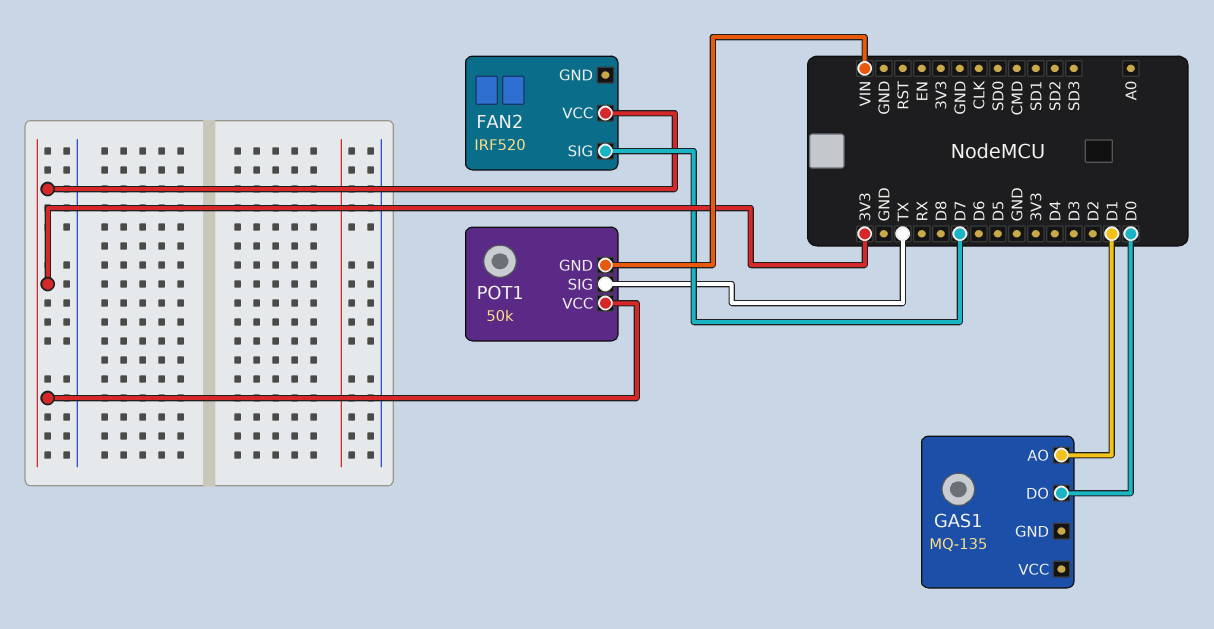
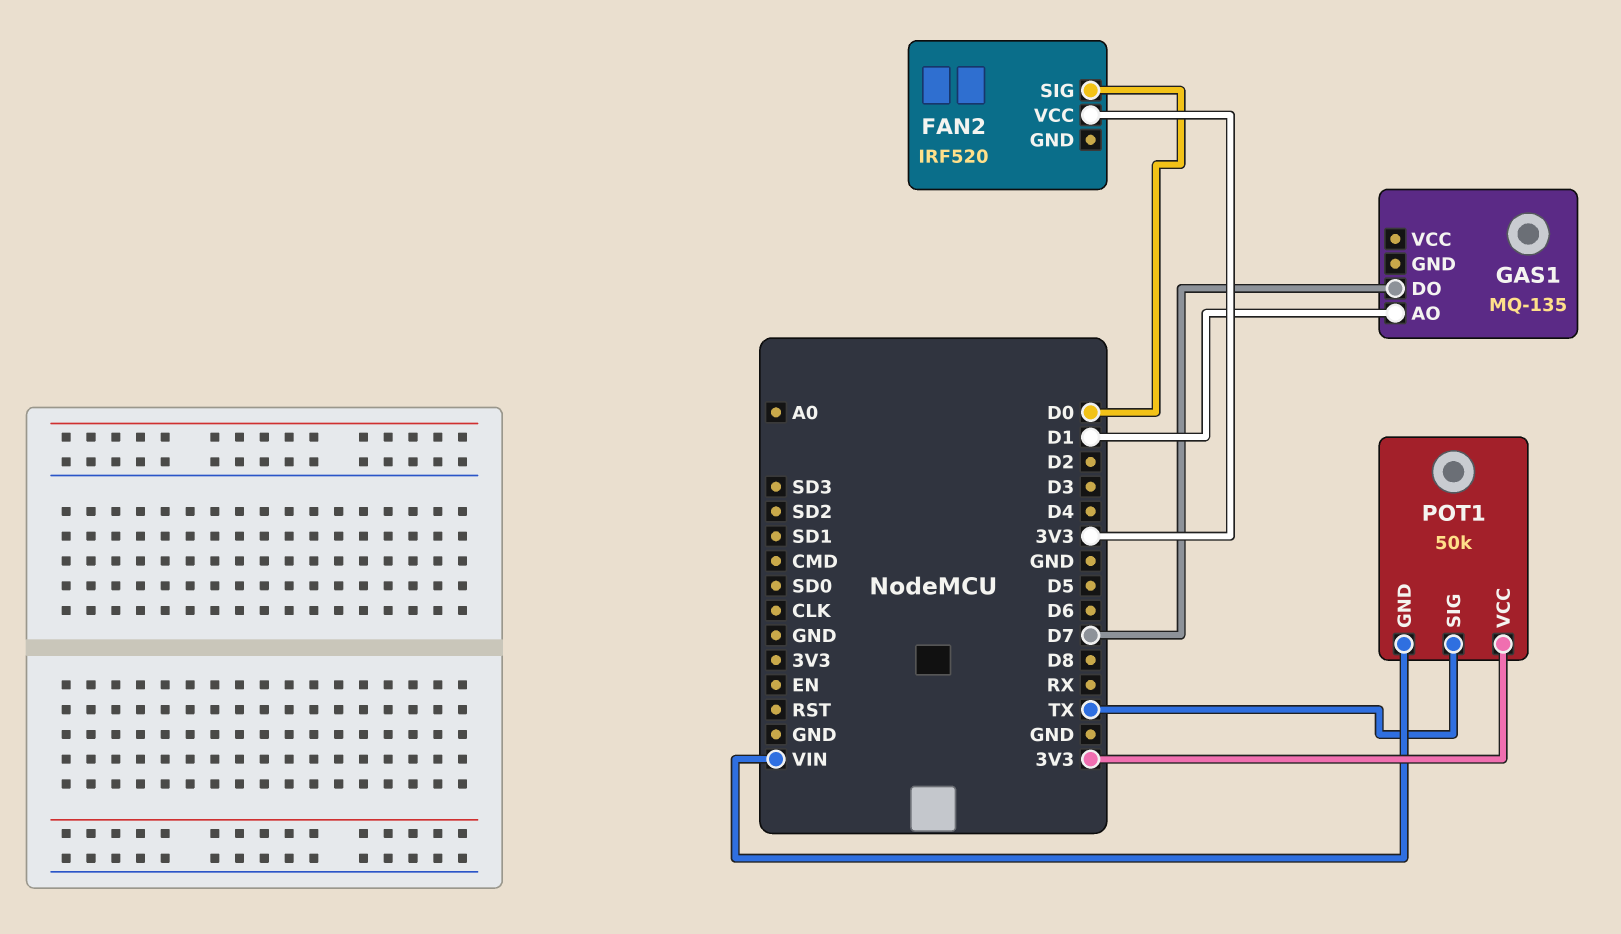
FAN2 pin SIG: D7 -> D0
GAS1 pin DO: D0 -> D7

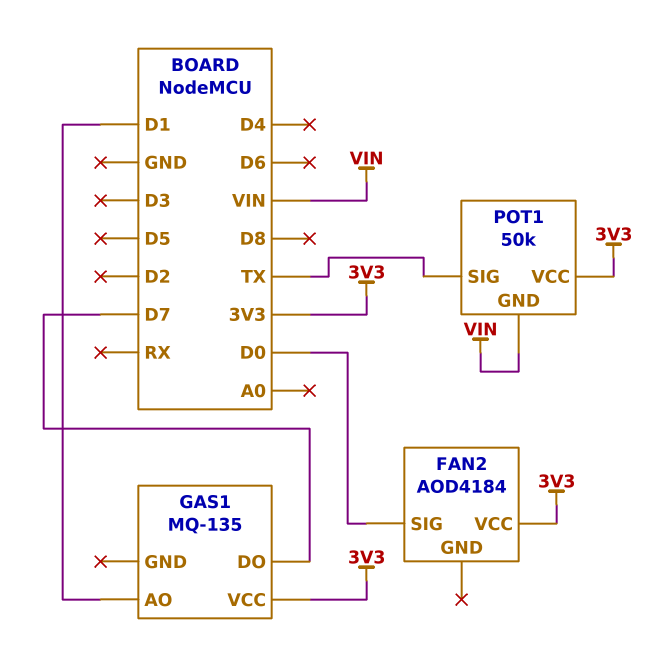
FAN2: IRF520 -> AOD4184
GAS1 pin VCC: none -> 3V3

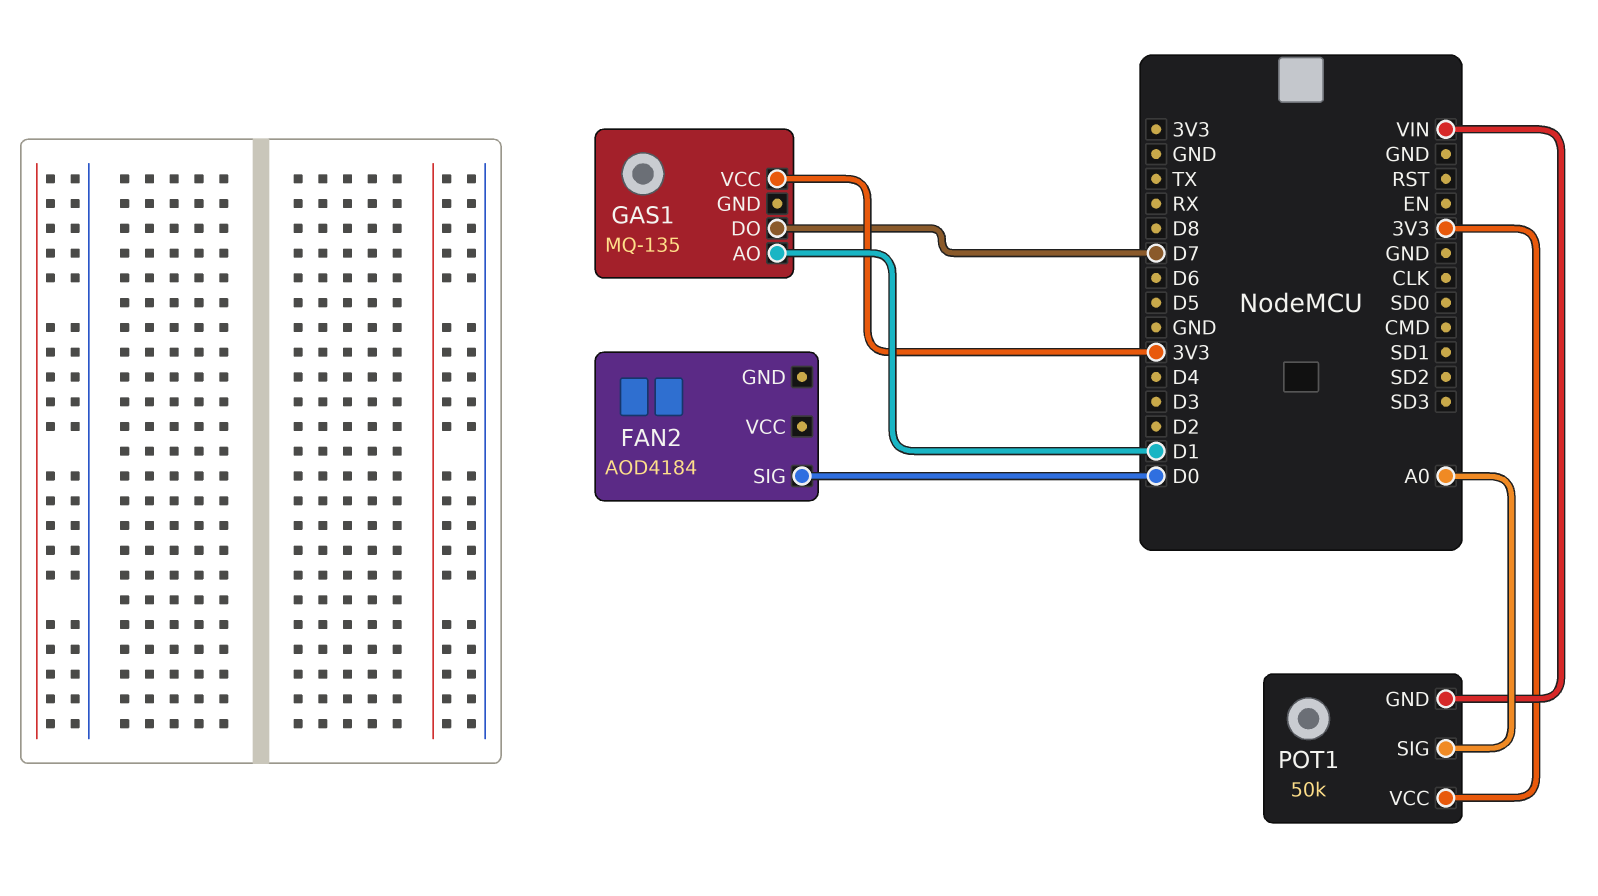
FAN2 pin VCC: 3V3 -> none
POT1 pin SIG: TX -> A0

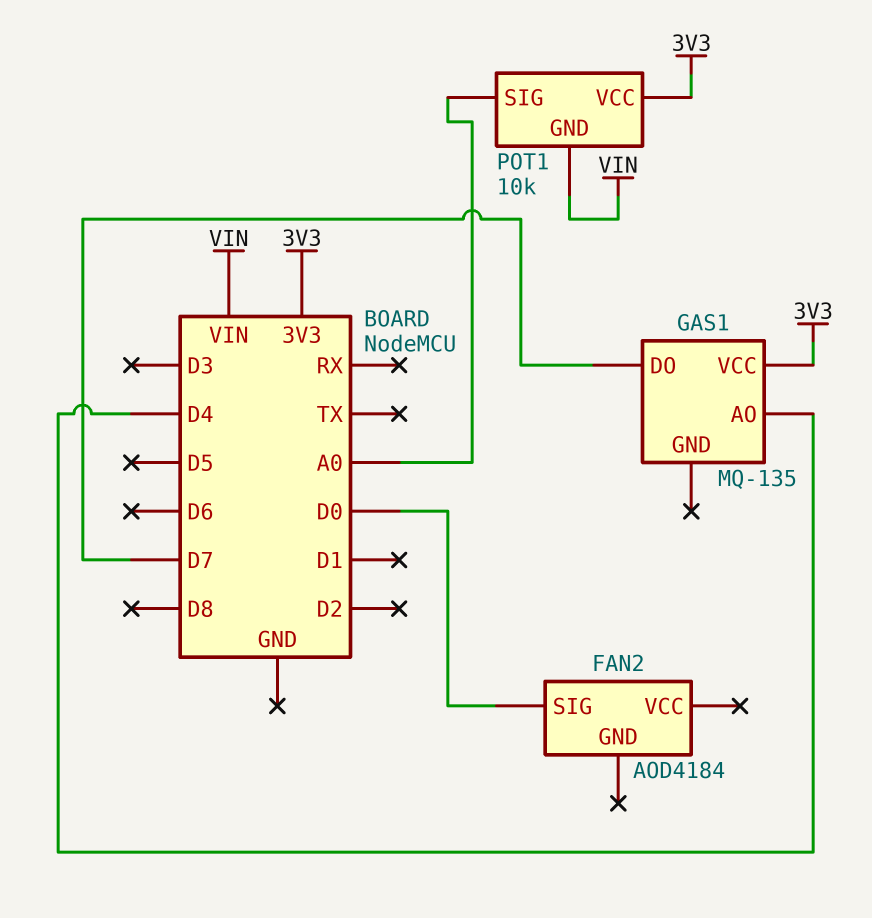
GAS1 pin AO: D1 -> D4
POT1: 50k -> 10k

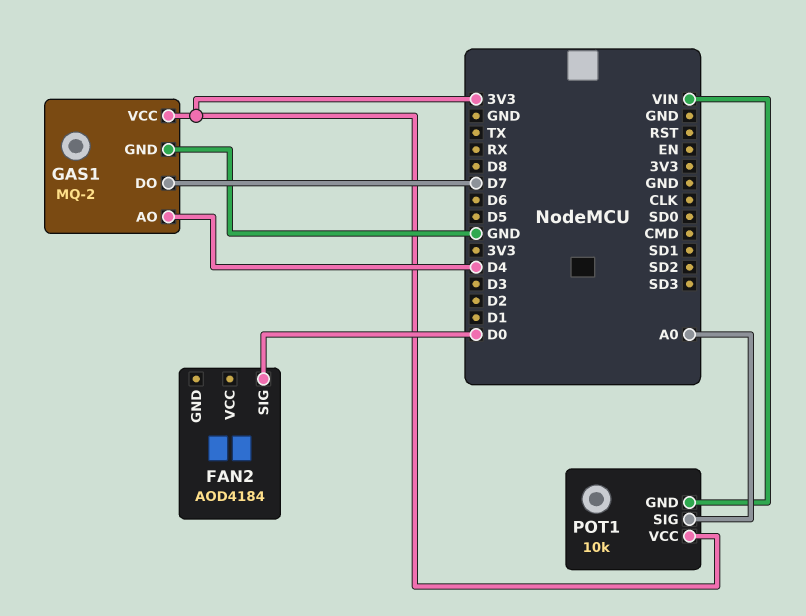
GAS1: MQ-135 -> MQ-2
GAS1 pin GND: none -> GND

